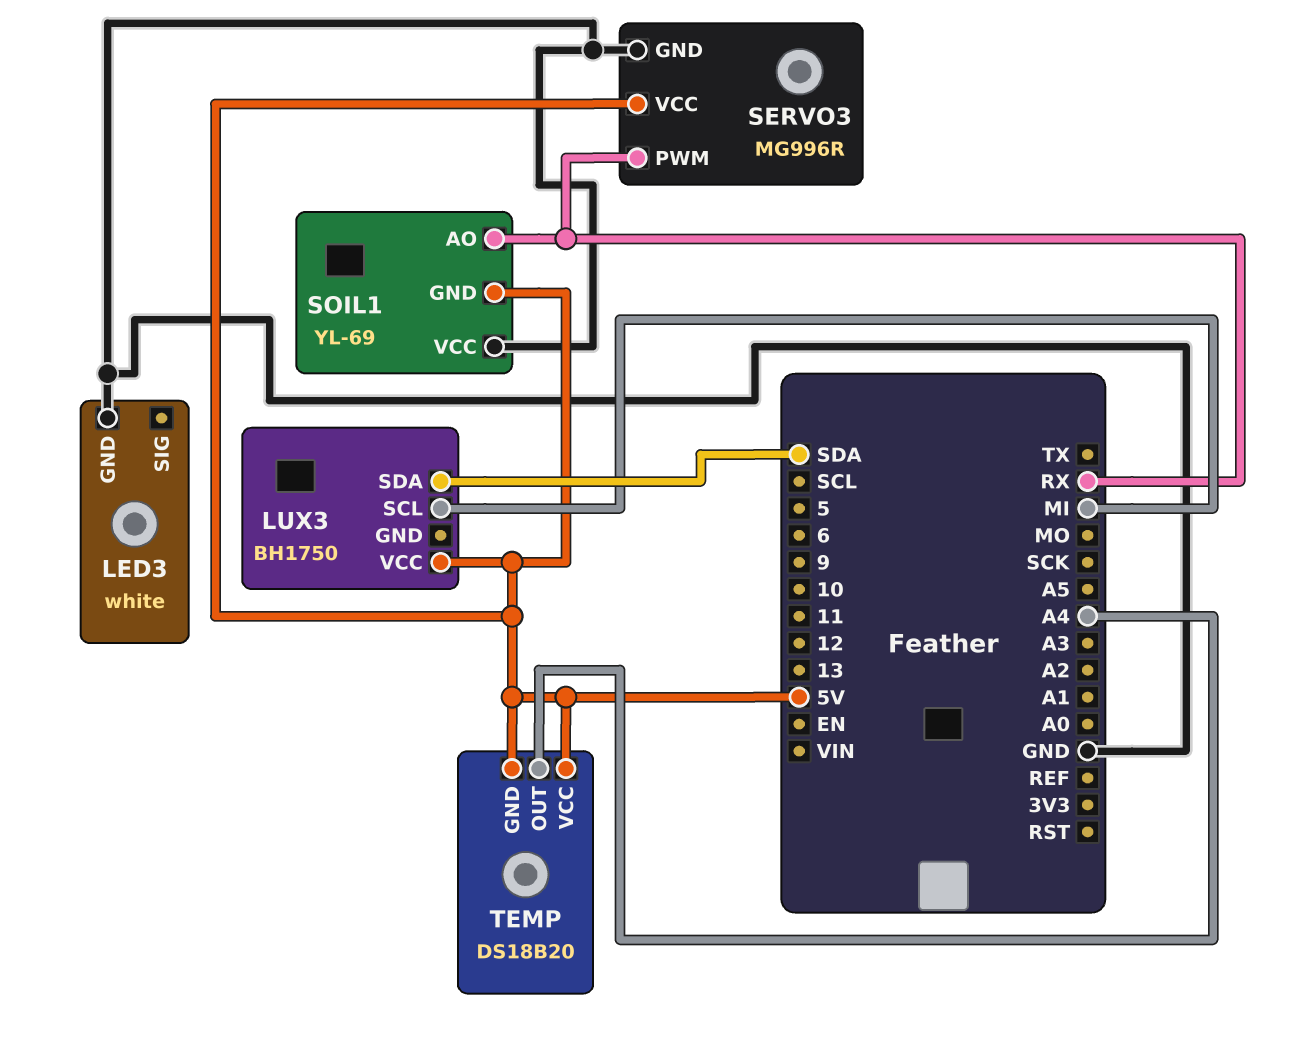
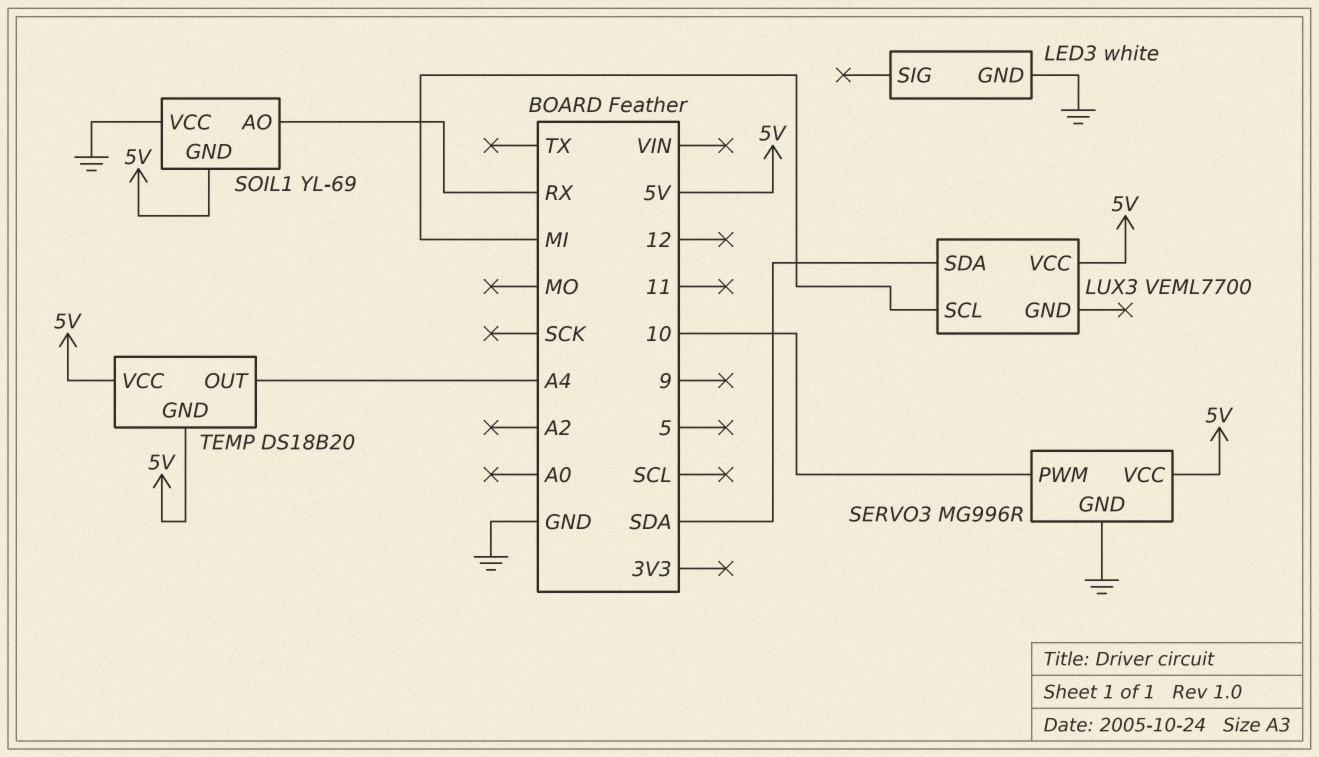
LUX3: BH1750 -> VEML7700
SERVO3 pin PWM: RX -> 10

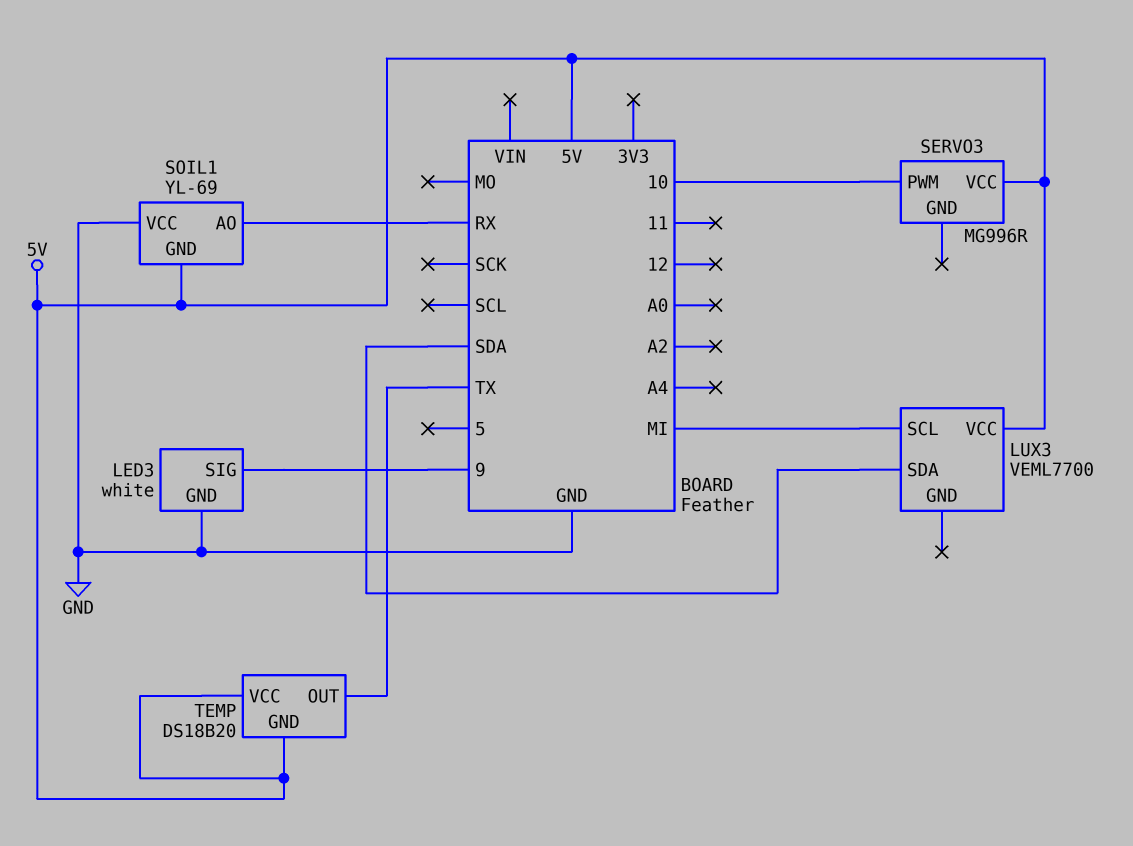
LED3 pin SIG: none -> 9
SERVO3 pin GND: GND -> none
TEMP pin OUT: A4 -> TX

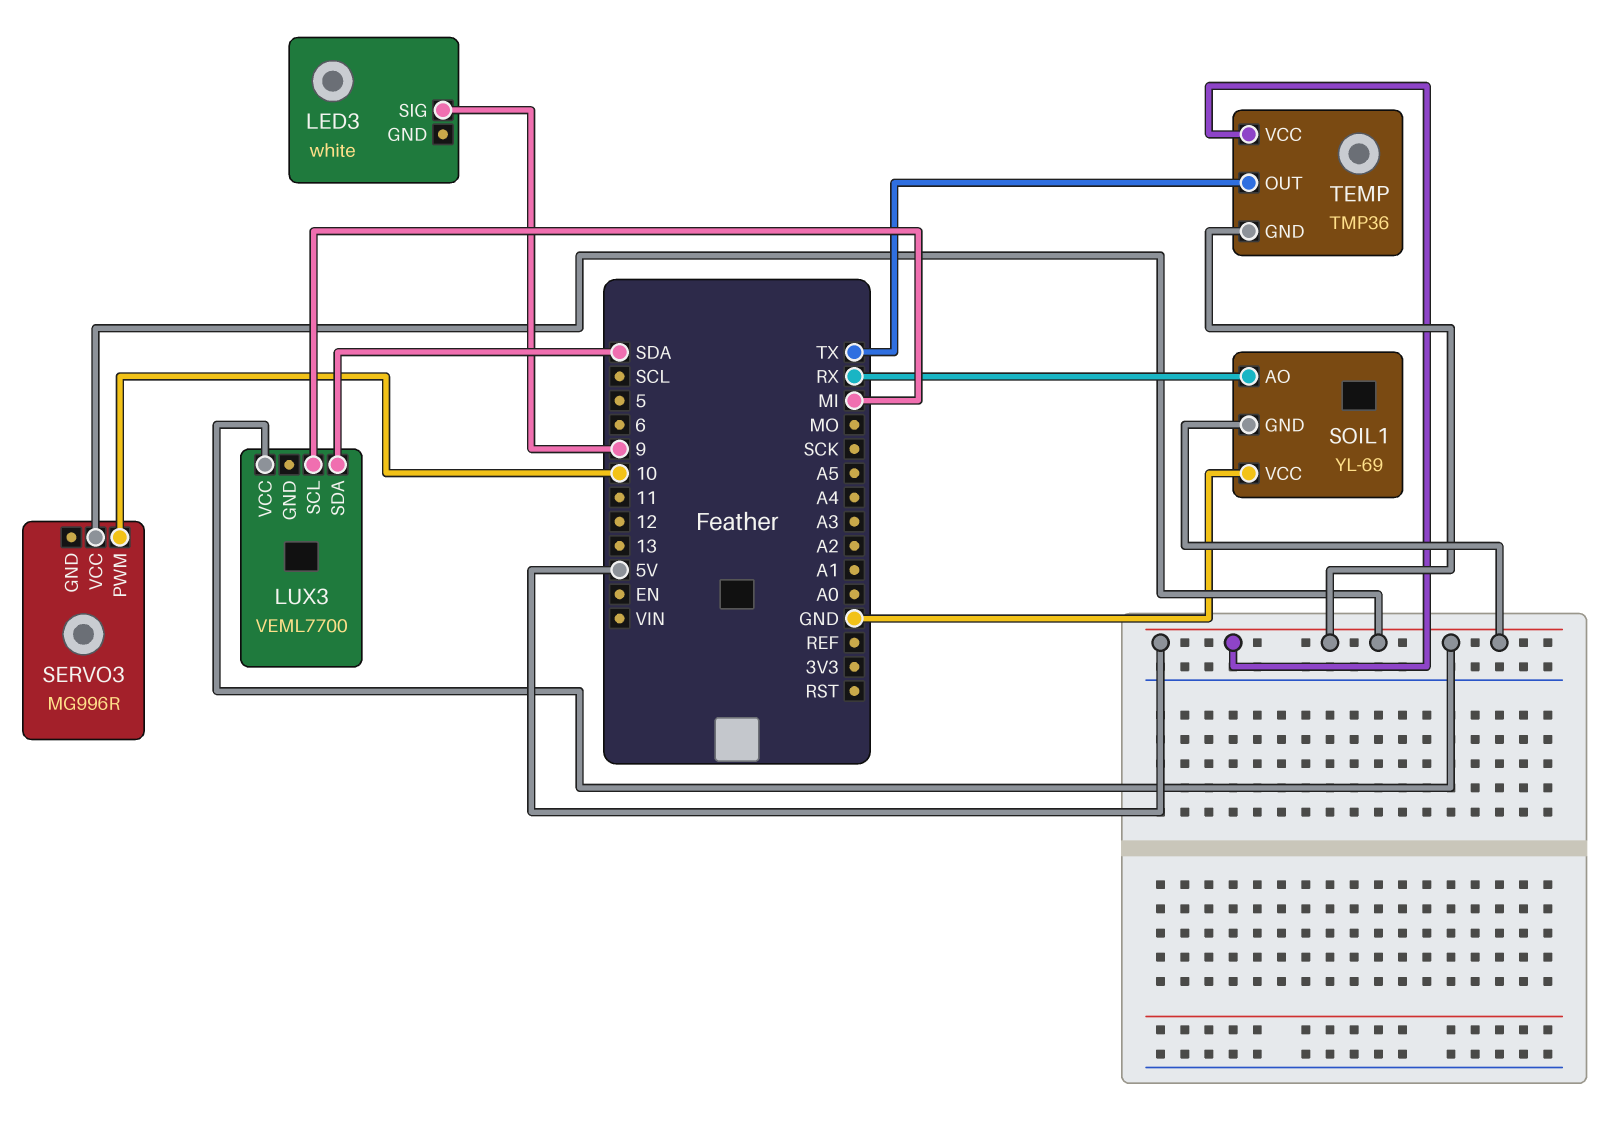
LED3 pin GND: GND -> none
TEMP: DS18B20 -> TMP36

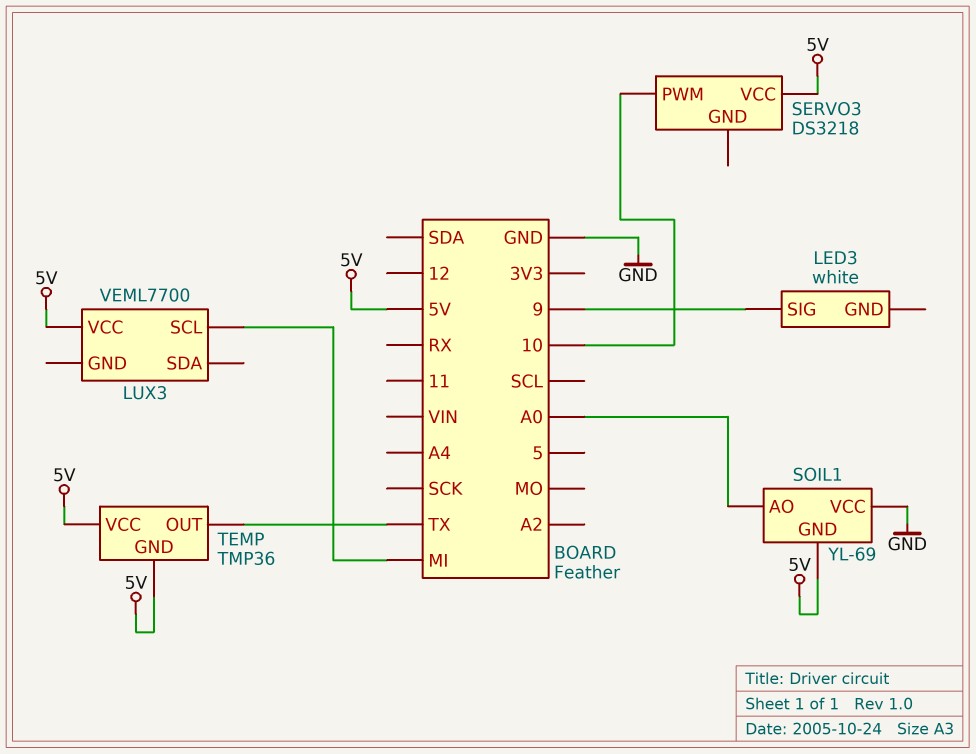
LUX3 pin SDA: SDA -> none
SERVO3: MG996R -> DS3218
SOIL1 pin AO: RX -> A0

